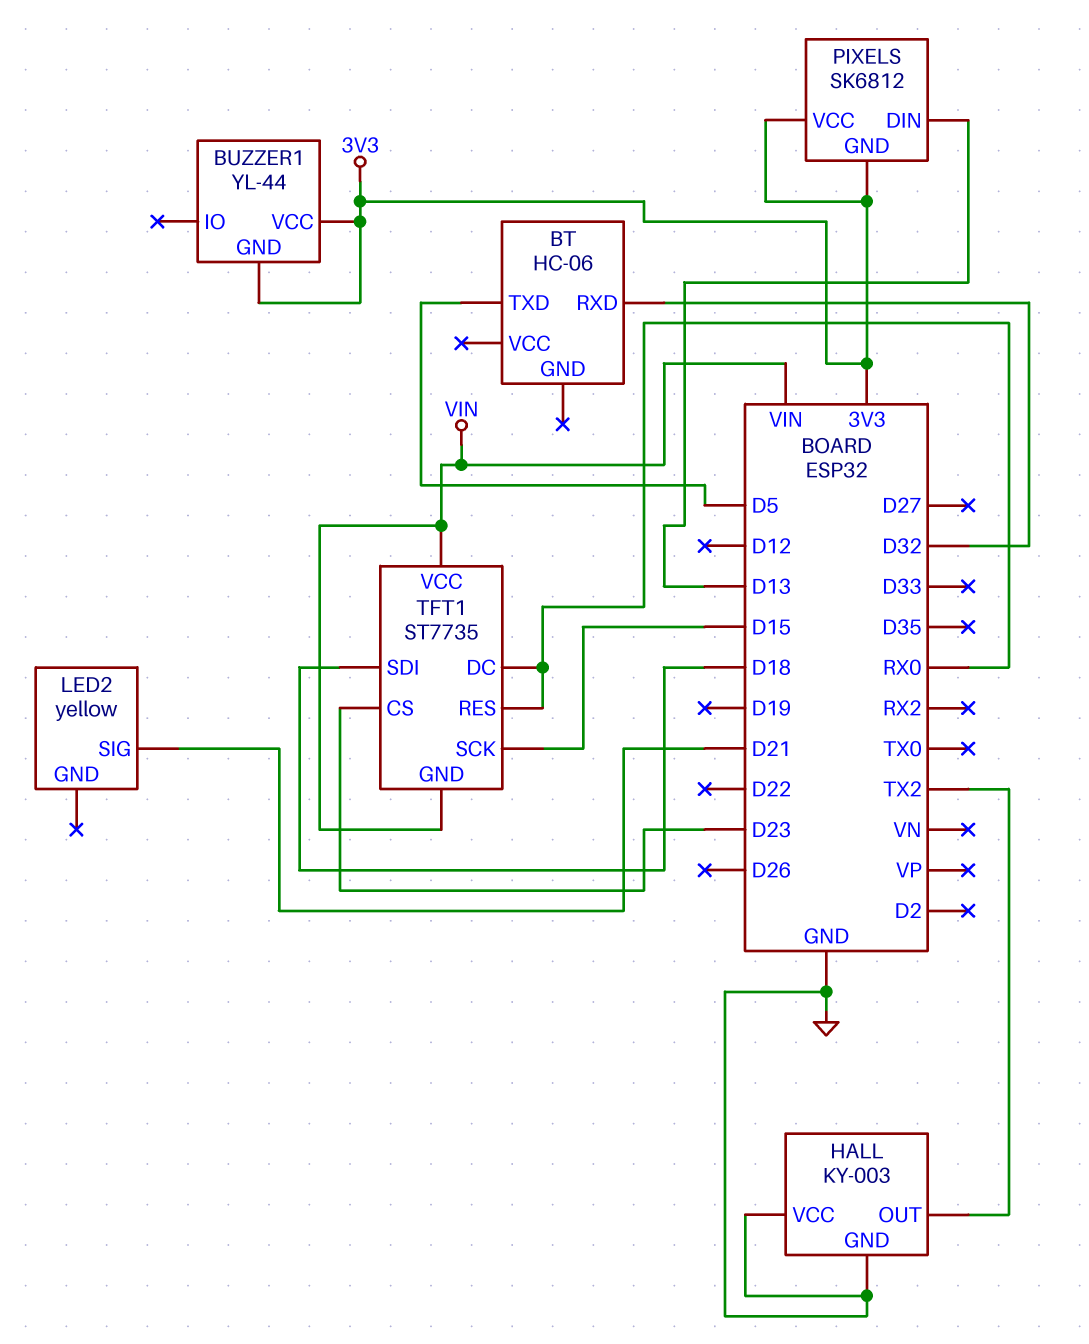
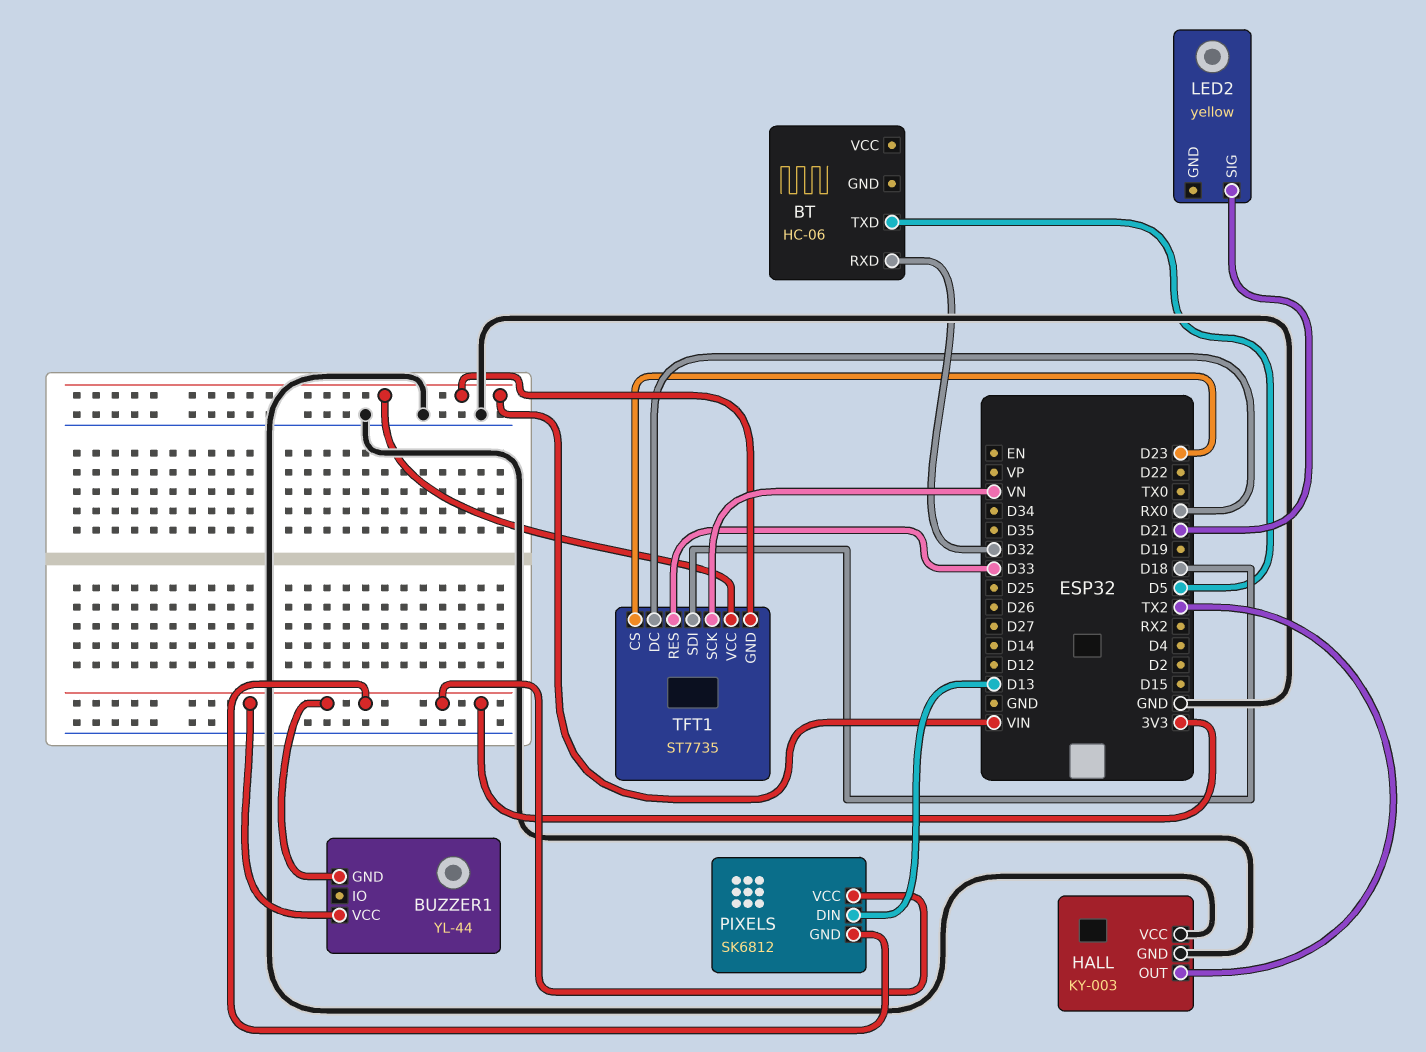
TFT1 pin RES: RX0 -> D33
TFT1 pin SCK: D15 -> VN

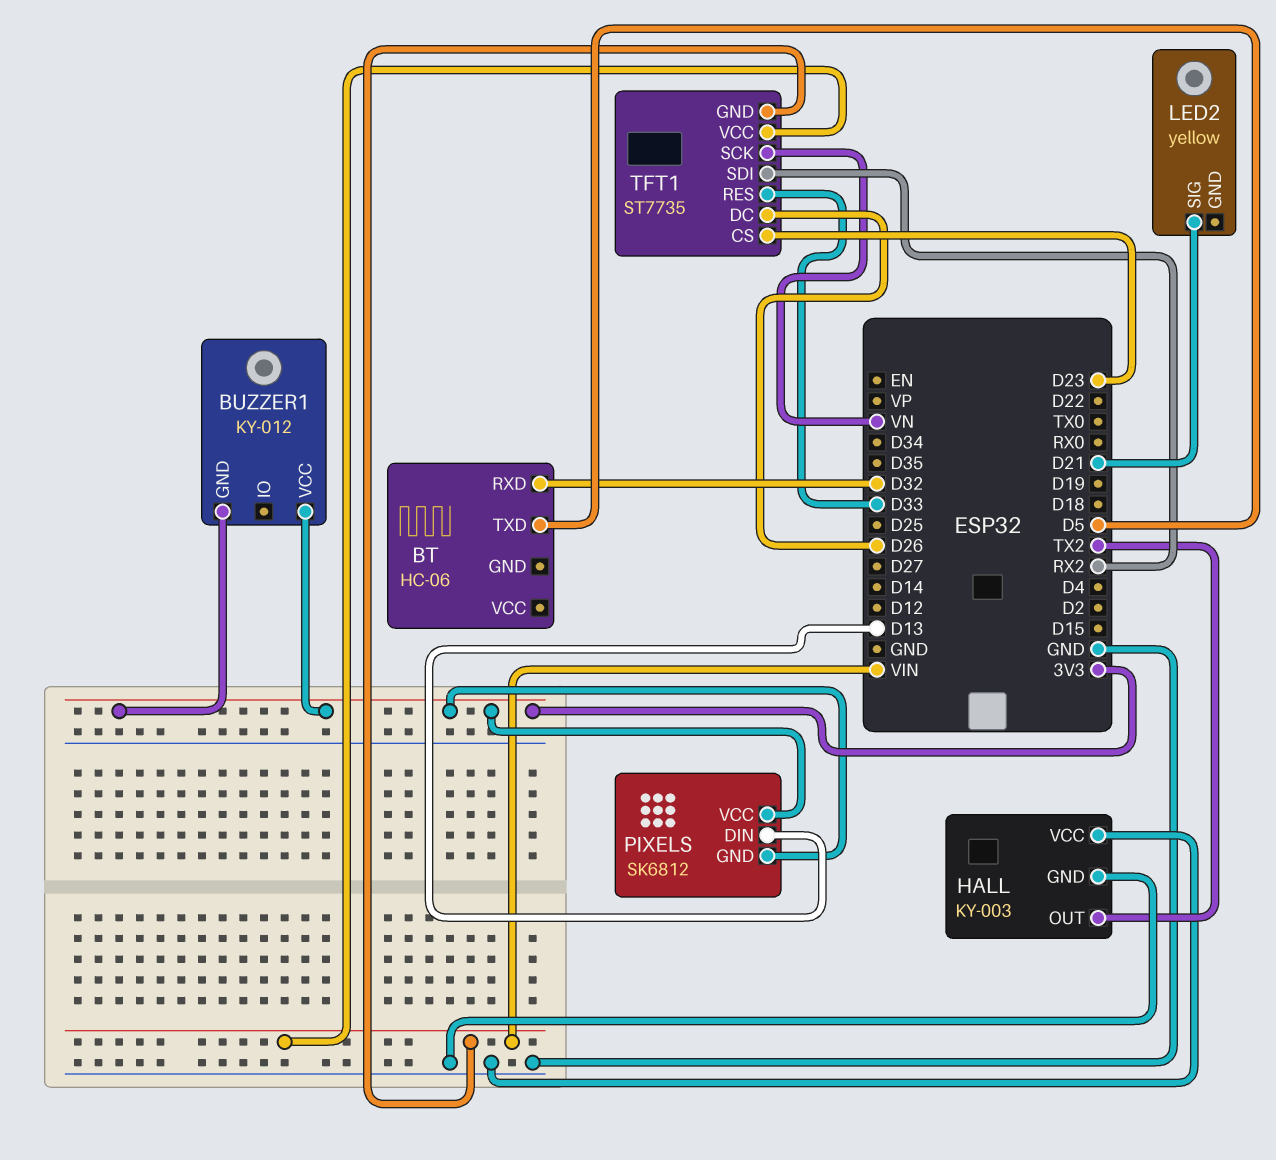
BUZZER1: YL-44 -> KY-012
TFT1 pin DC: RX0 -> D26
TFT1 pin SDI: D18 -> RX2

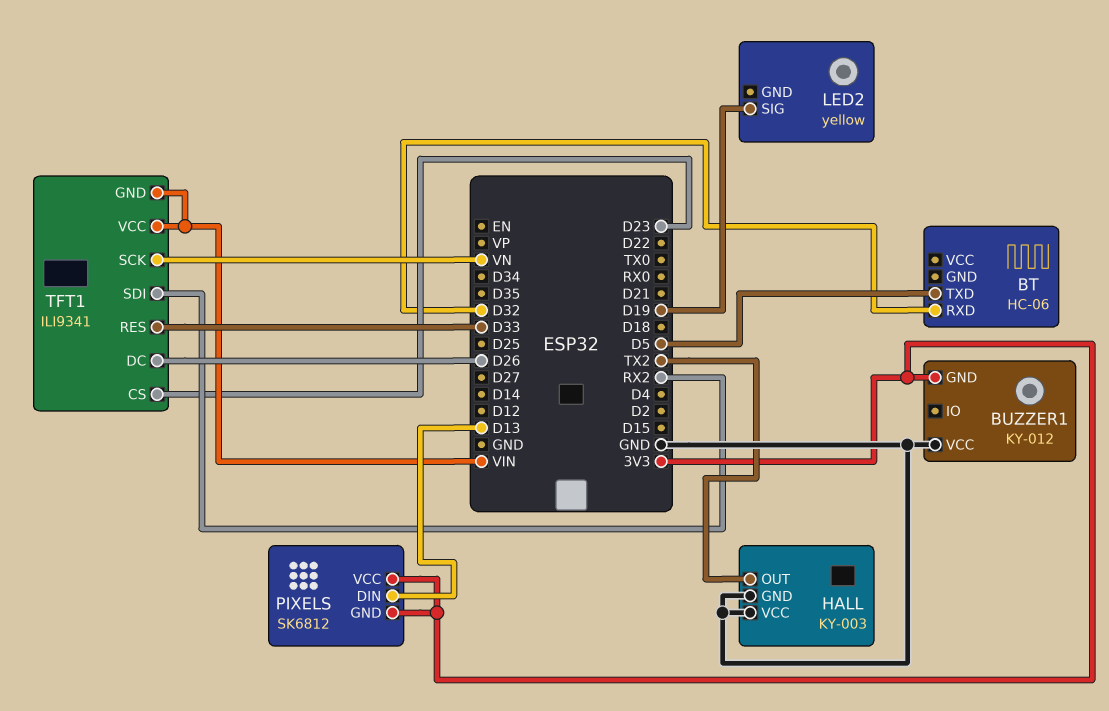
BUZZER1 pin VCC: 3V3 -> GND
LED2 pin SIG: D21 -> D19
TFT1: ST7735 -> ILI9341

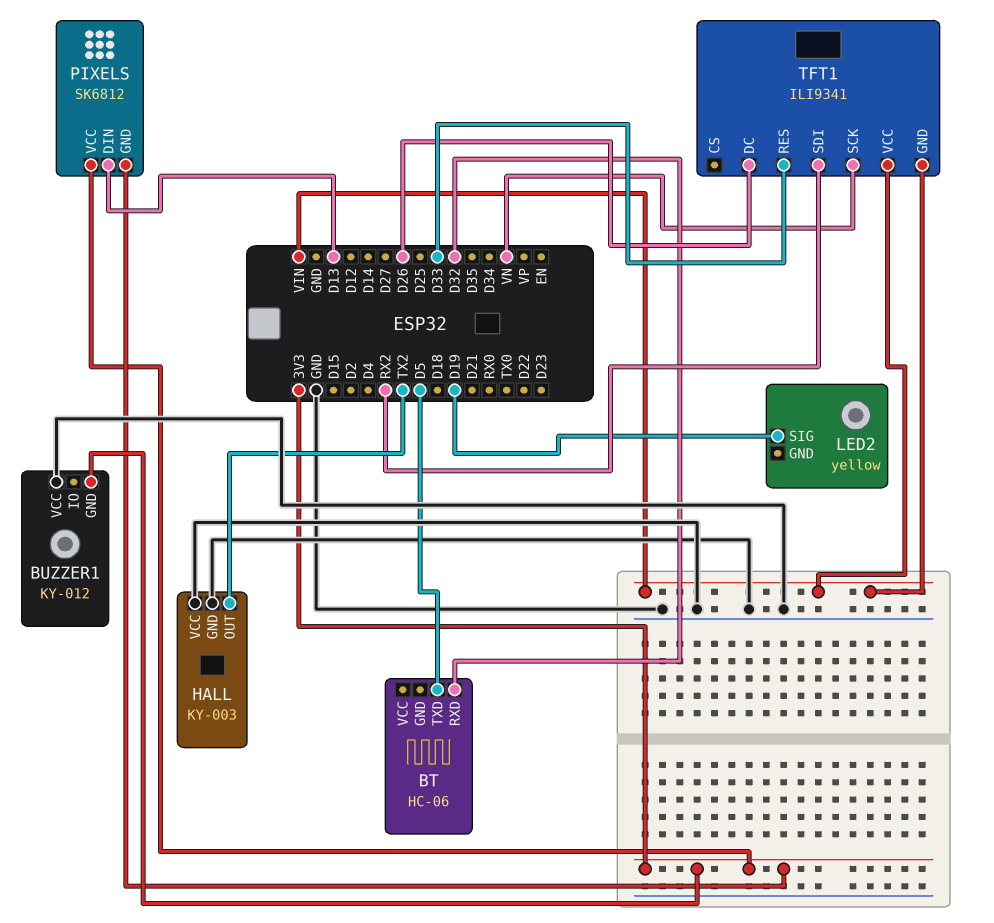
TFT1 pin CS: D23 -> none

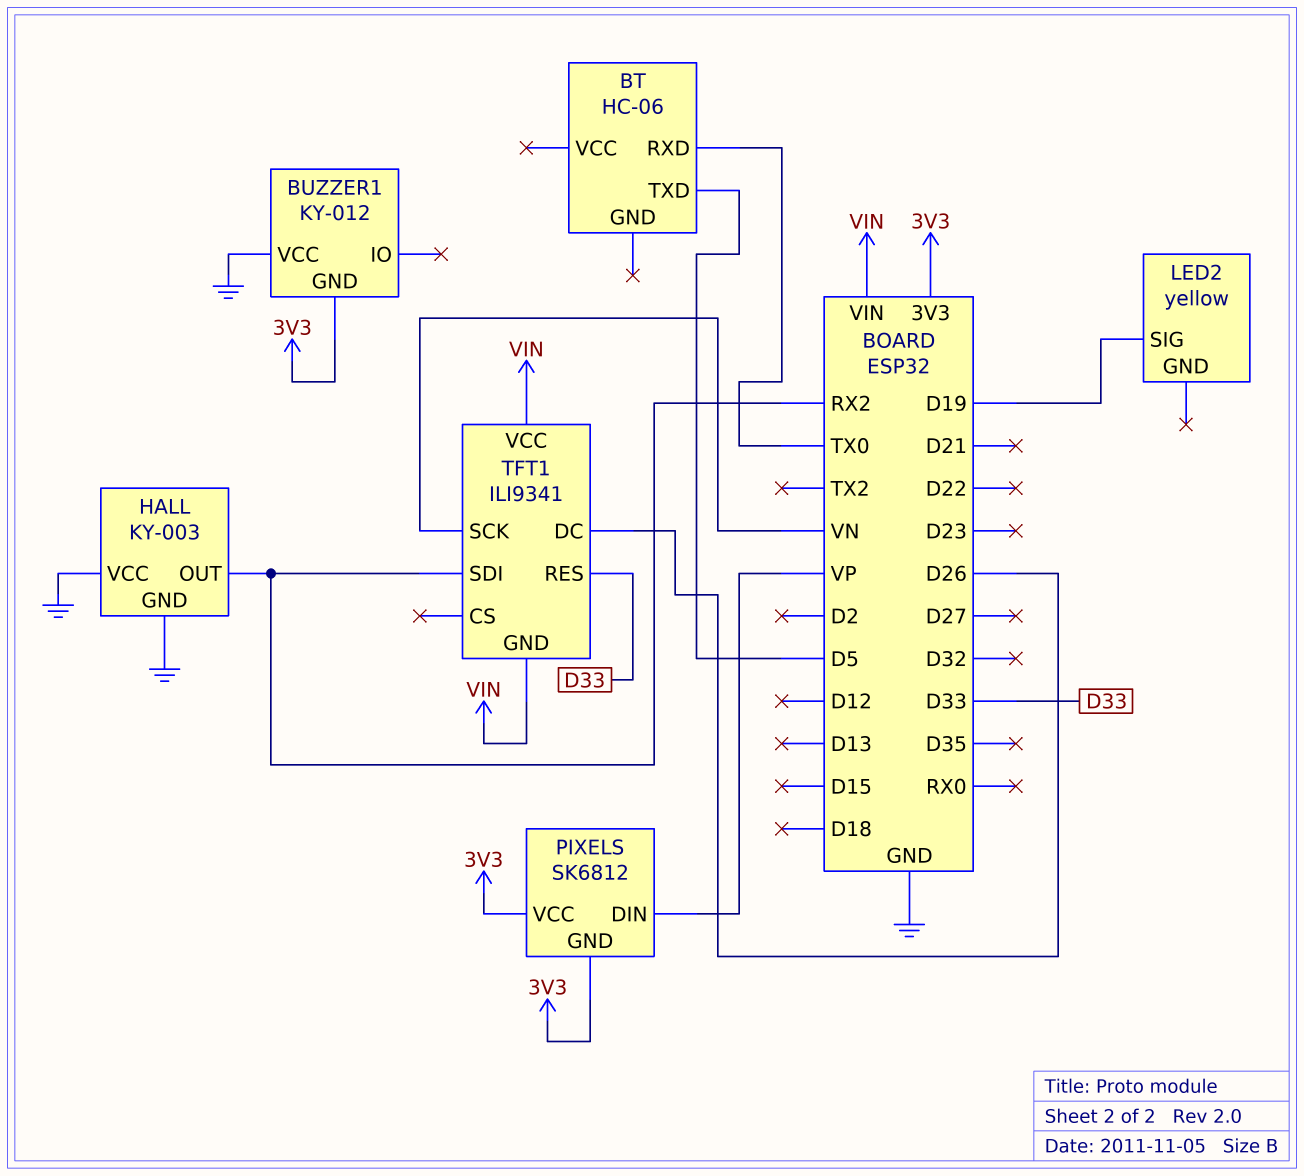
BT pin RXD: D32 -> TX0
HALL pin OUT: TX2 -> RX2
PIXELS pin DIN: D13 -> VP

